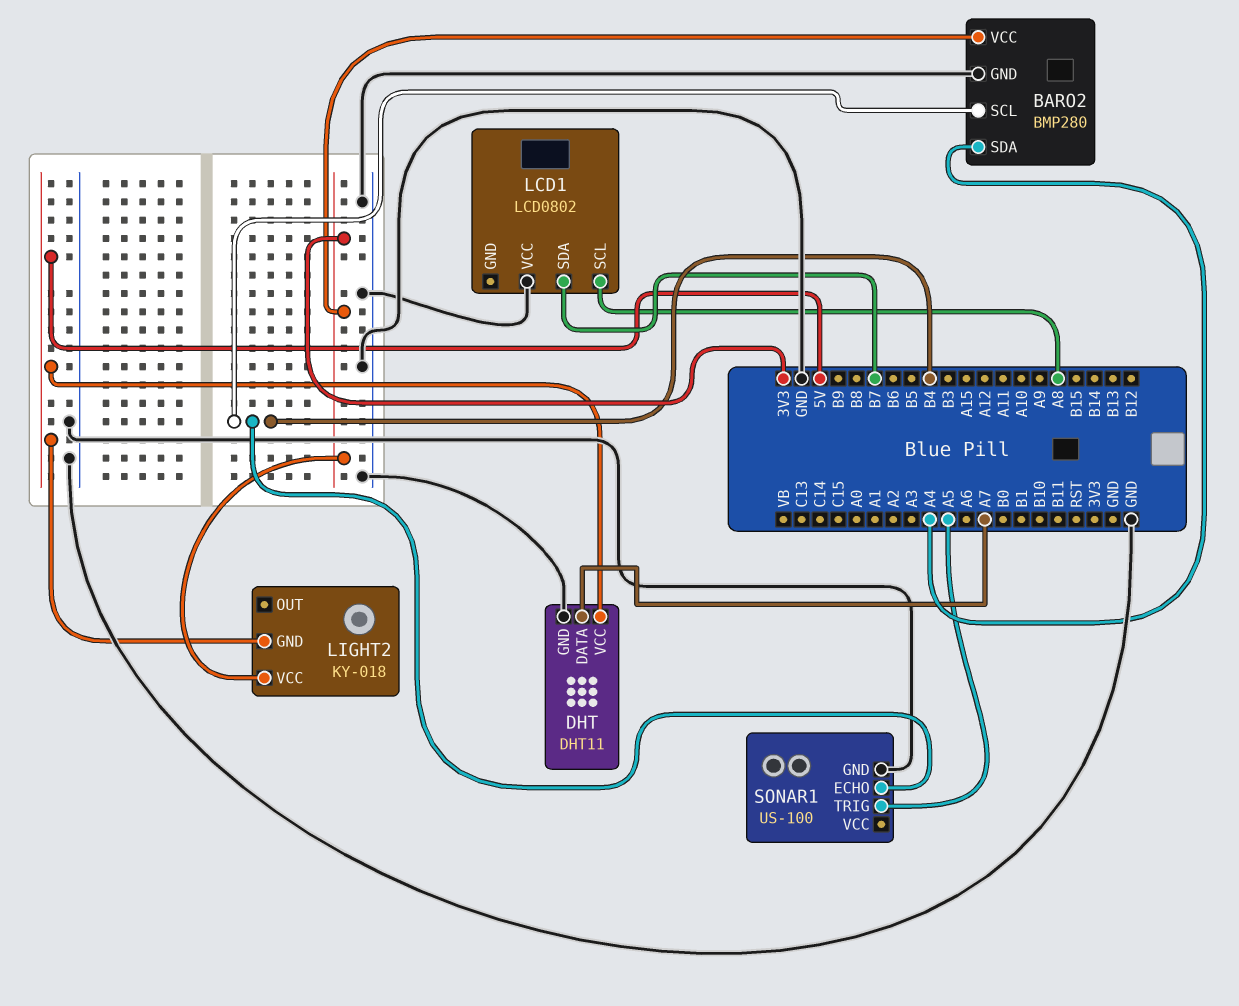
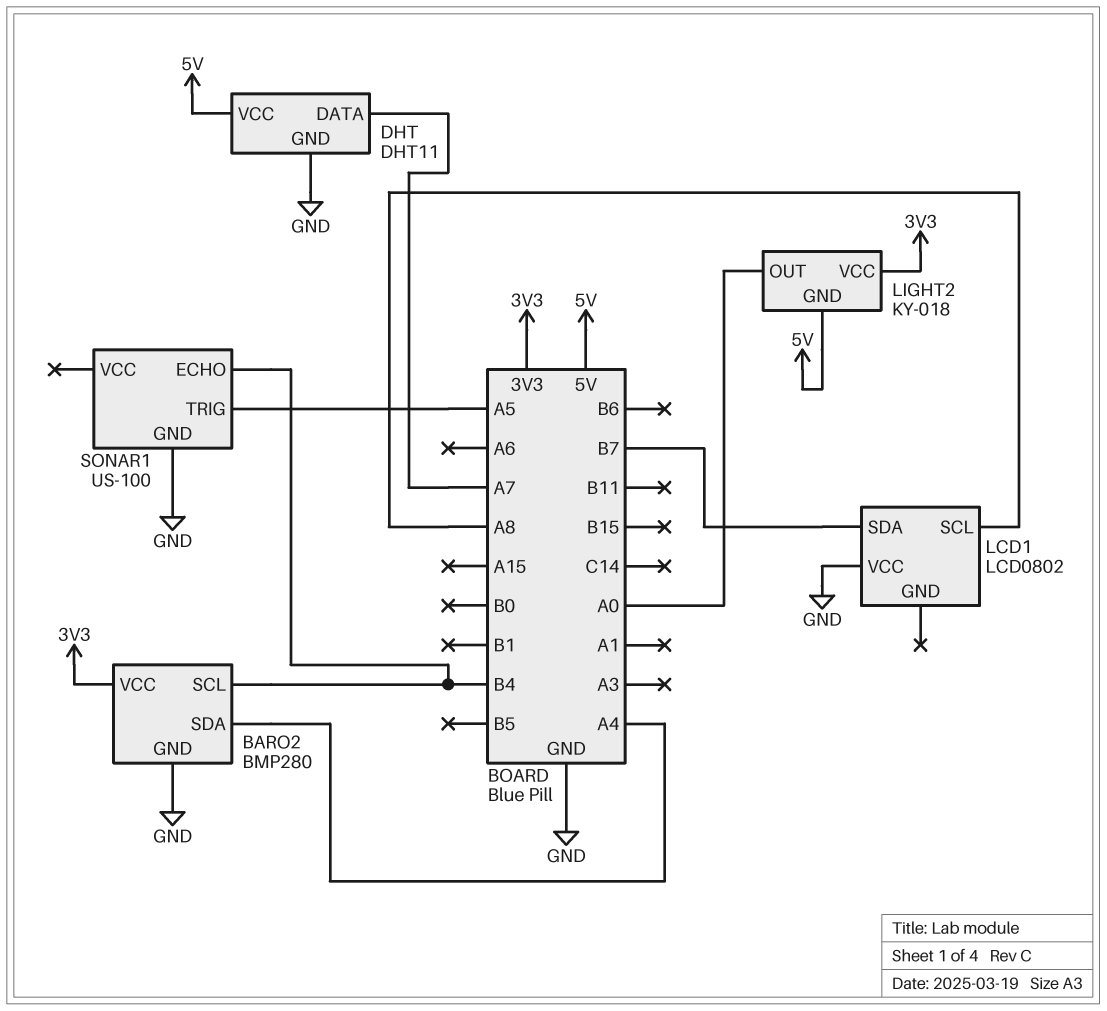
LIGHT2 pin OUT: none -> A0

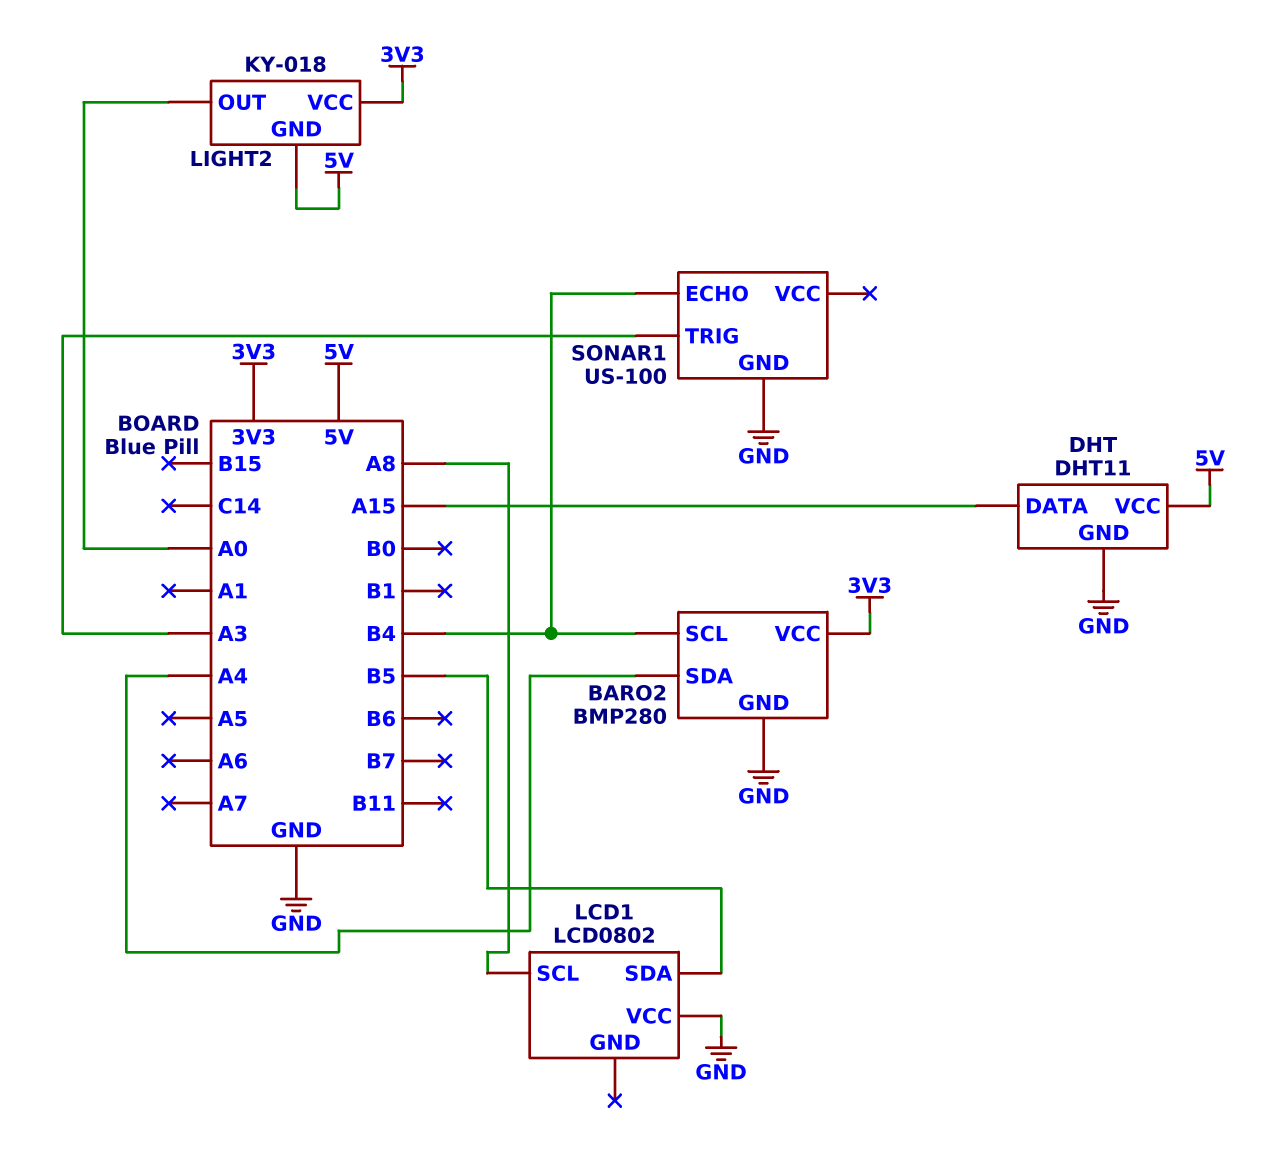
DHT pin DATA: A7 -> A15
LCD1 pin SDA: B7 -> B5
SONAR1 pin TRIG: A5 -> A3

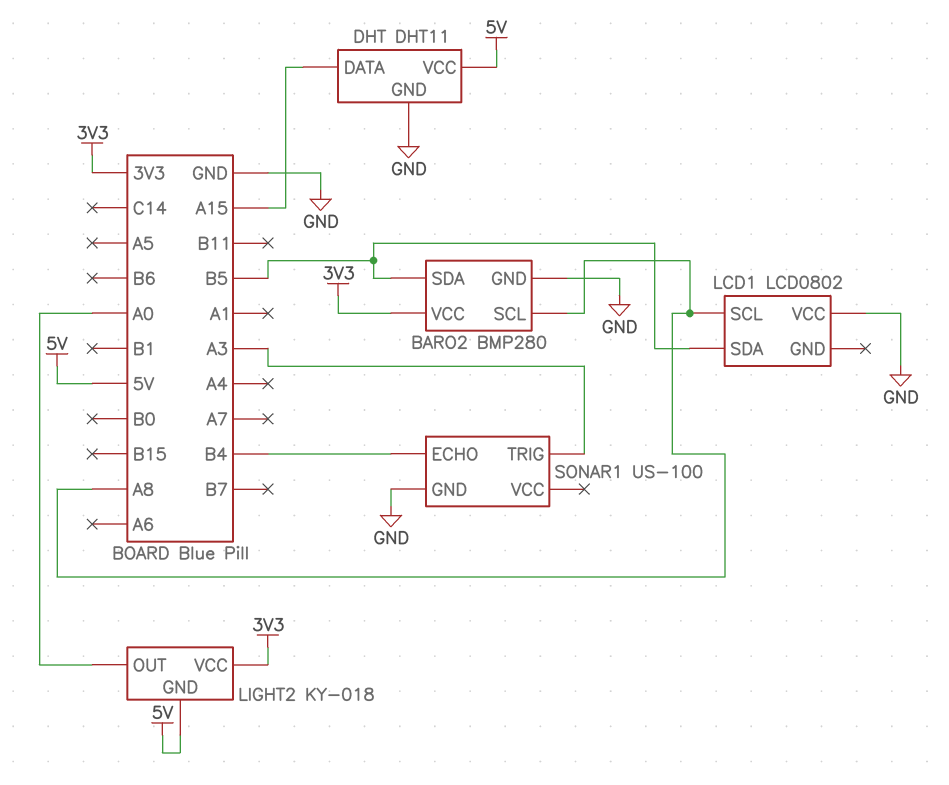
BARO2 pin SCL: B4 -> A8
BARO2 pin SDA: A4 -> B5

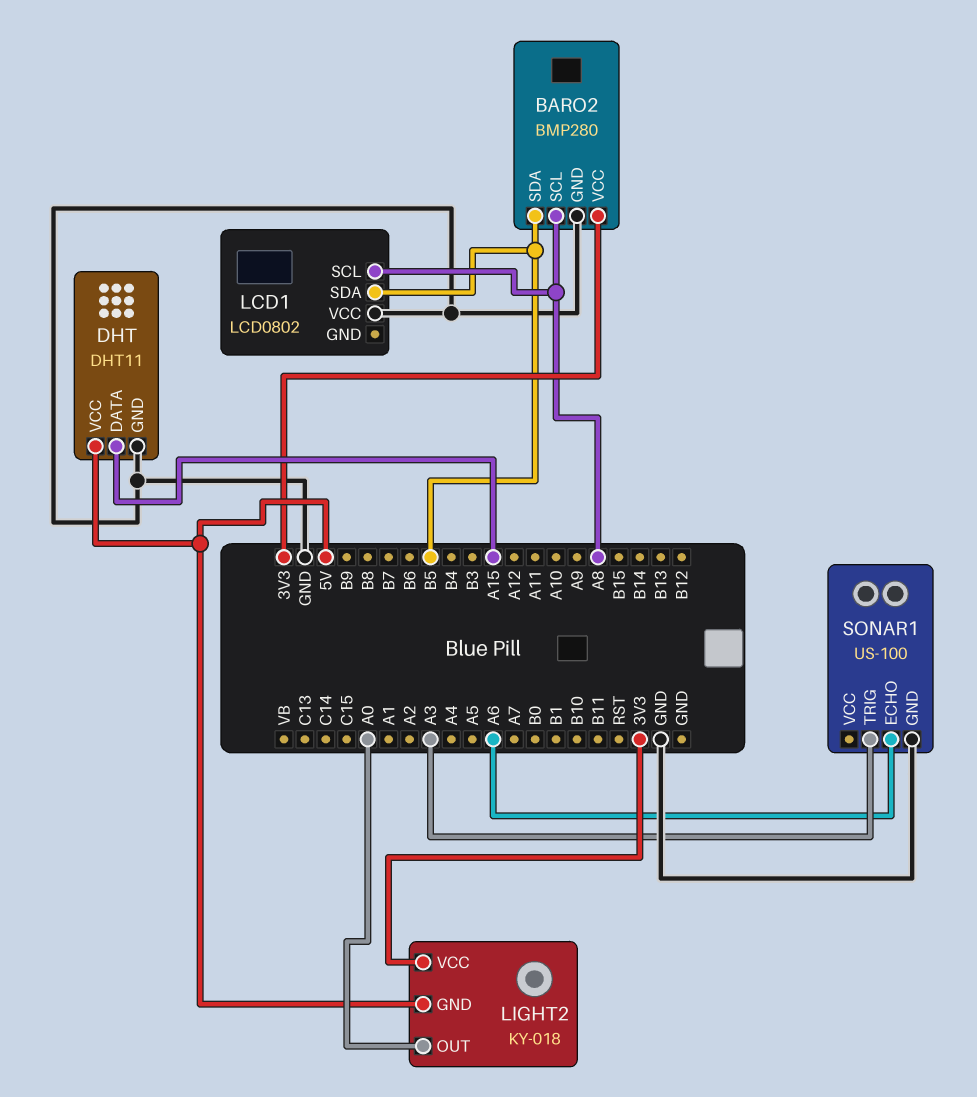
SONAR1 pin ECHO: B4 -> A6

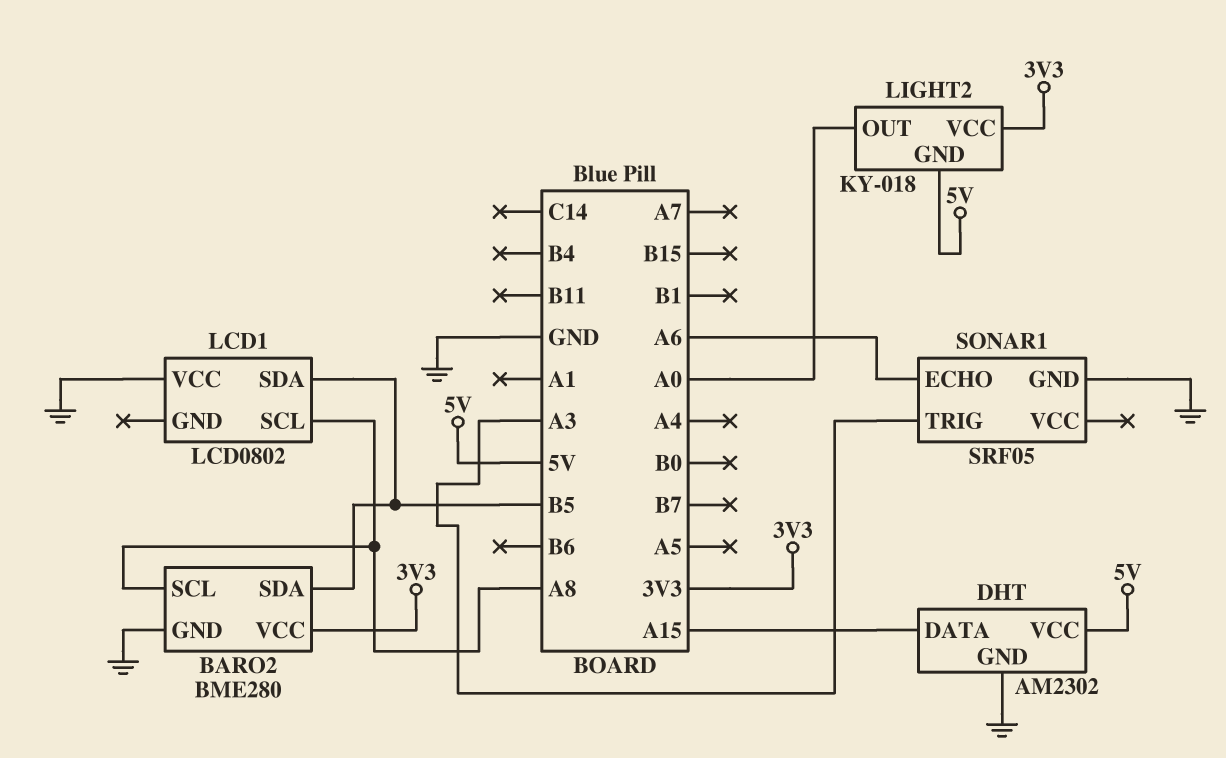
BARO2: BMP280 -> BME280
DHT: DHT11 -> AM2302
SONAR1: US-100 -> SRF05

